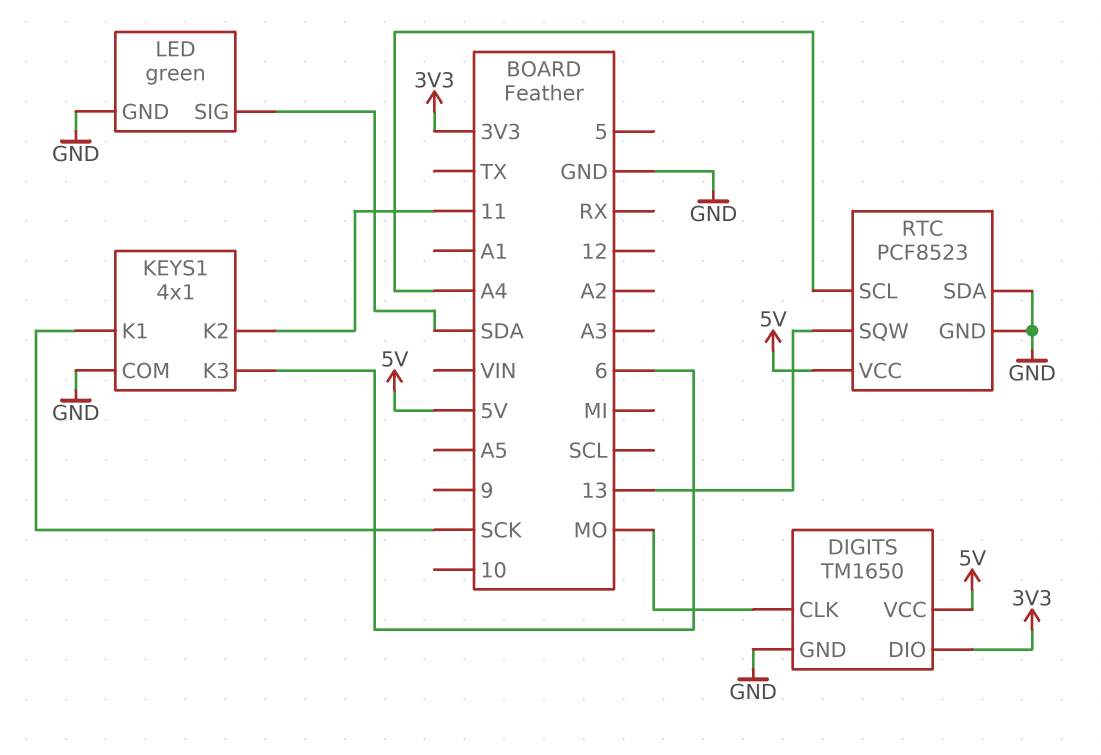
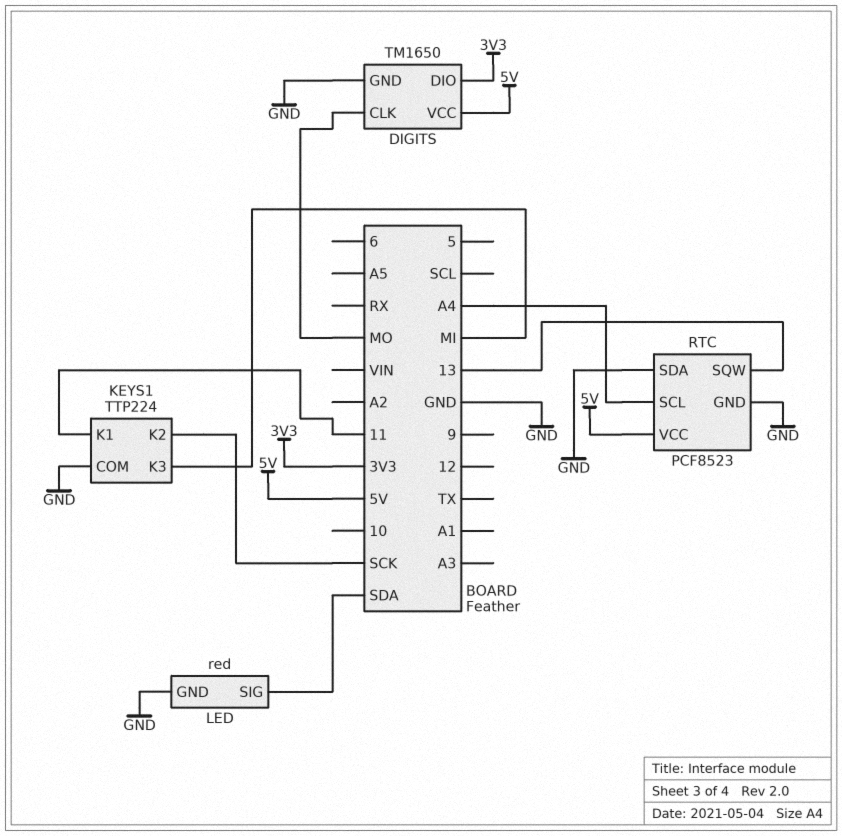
KEYS1: 4x1 -> TTP224
KEYS1 pin K1: SCK -> 11
KEYS1 pin K2: 11 -> SCK
KEYS1 pin K3: 6 -> MI
LED: green -> red

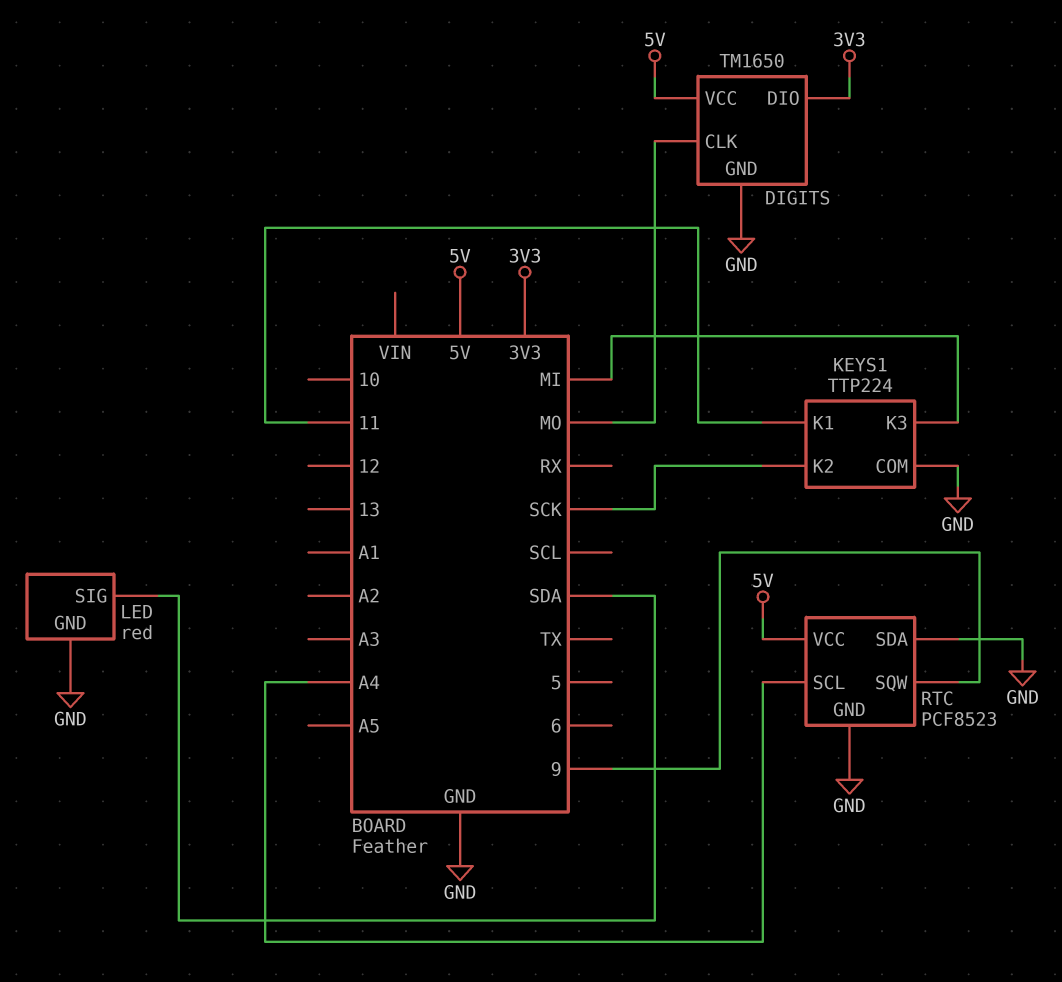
RTC pin SQW: 13 -> 9

